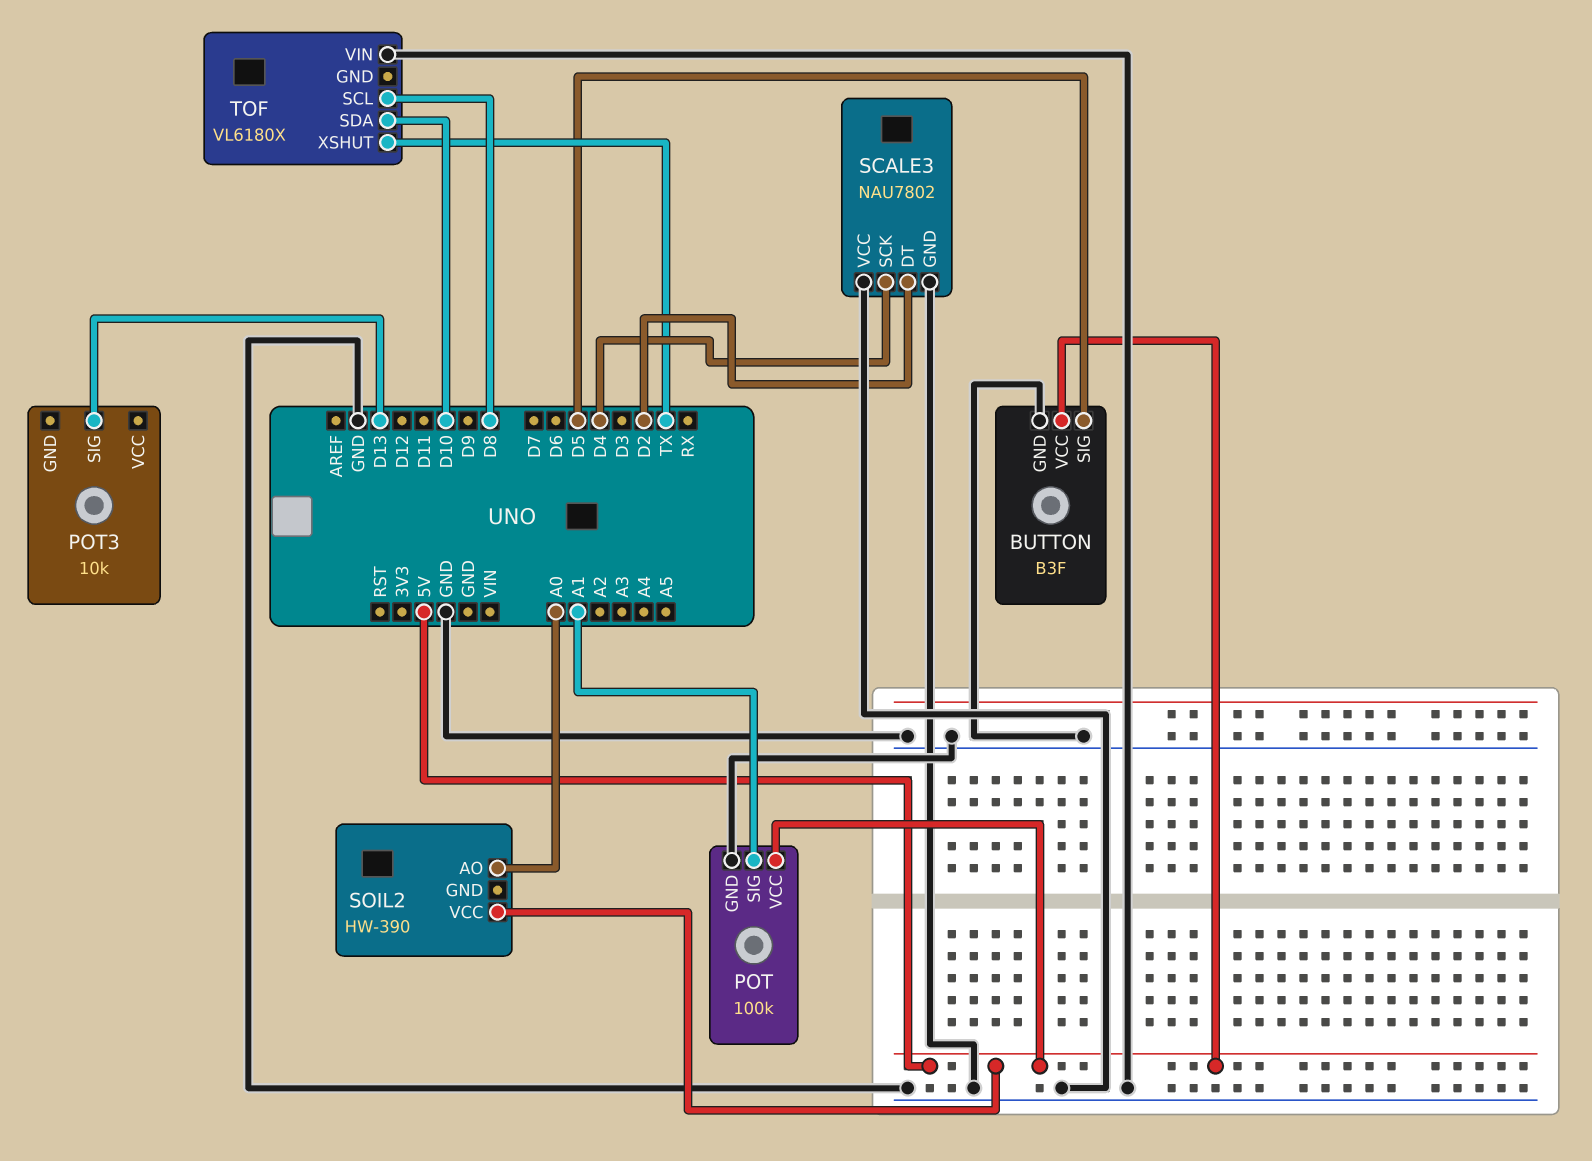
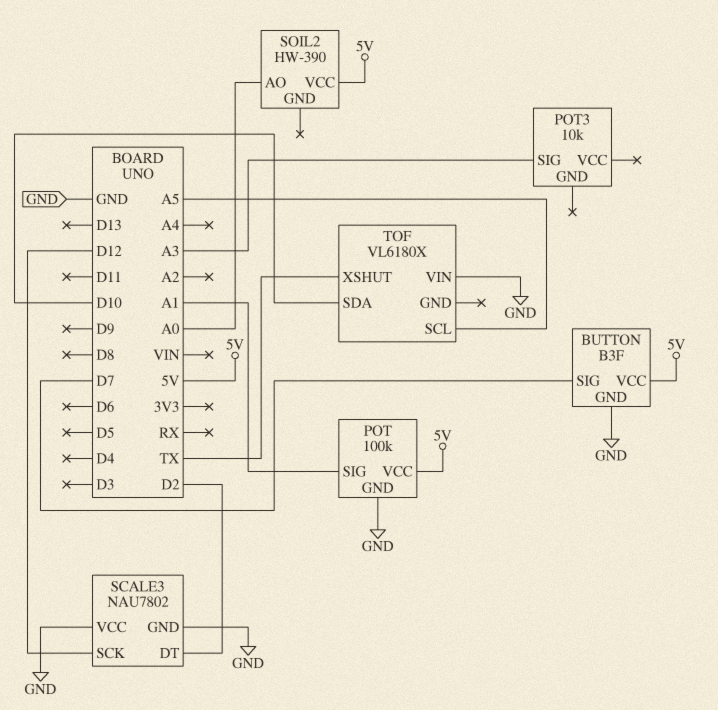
BUTTON pin SIG: D5 -> D7
POT3 pin SIG: D13 -> A3
SCALE3 pin SCK: D4 -> D12
TOF pin SCL: D8 -> A5

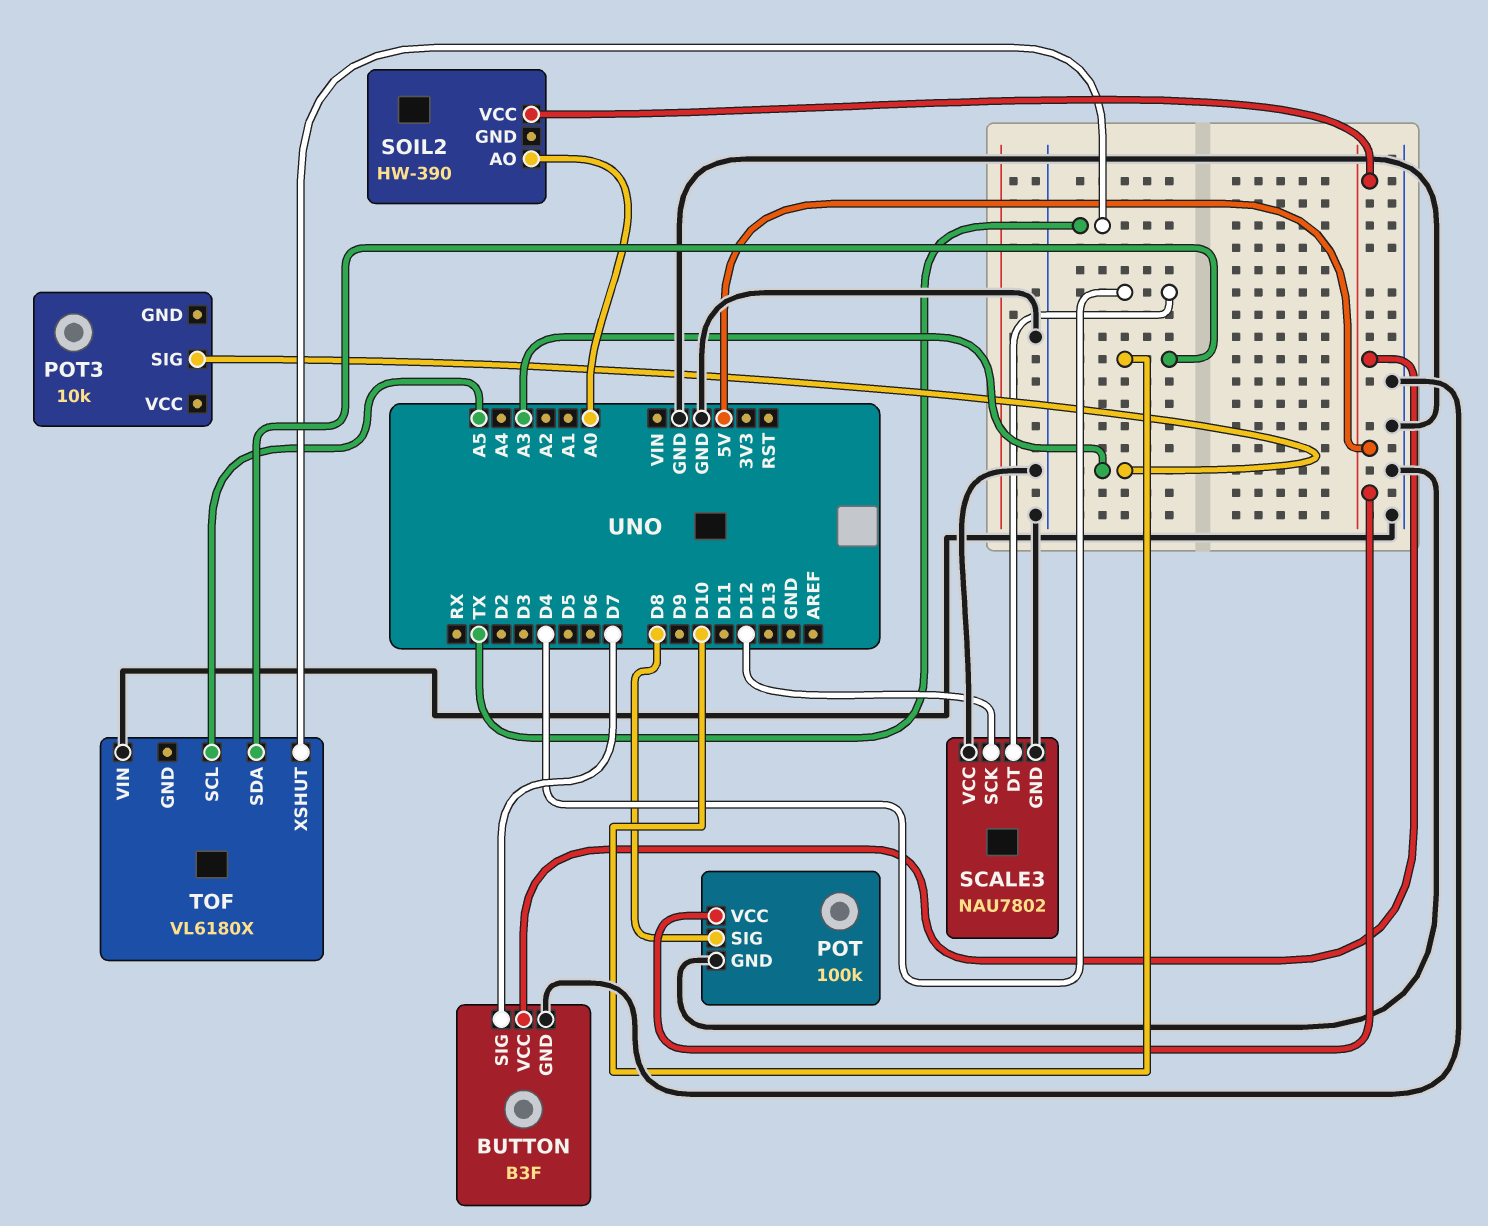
POT pin SIG: A1 -> D8
SCALE3 pin DT: D2 -> D4

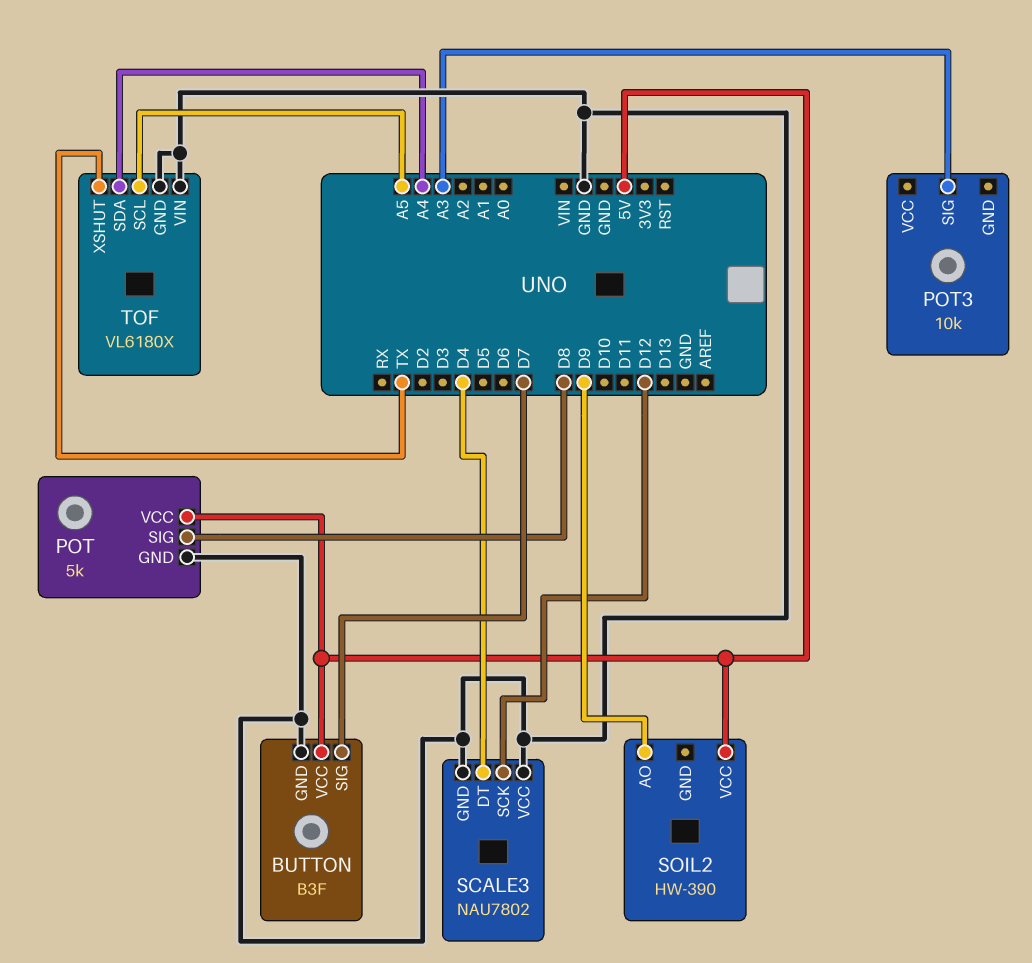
POT: 100k -> 5k
SOIL2 pin AO: A0 -> D9
TOF pin GND: none -> GND
TOF pin SDA: D10 -> A4

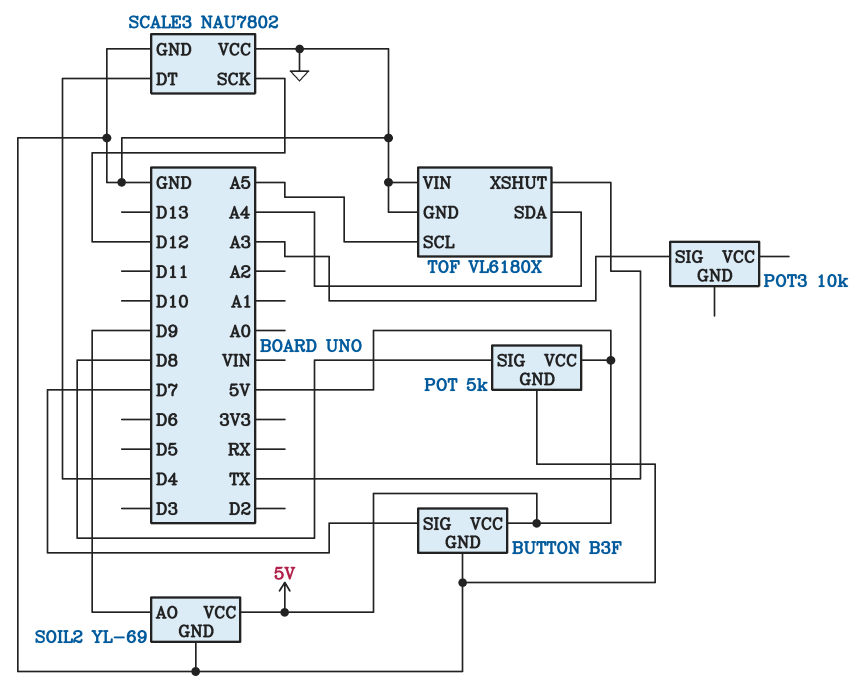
SOIL2: HW-390 -> YL-69
SOIL2 pin GND: none -> GND

